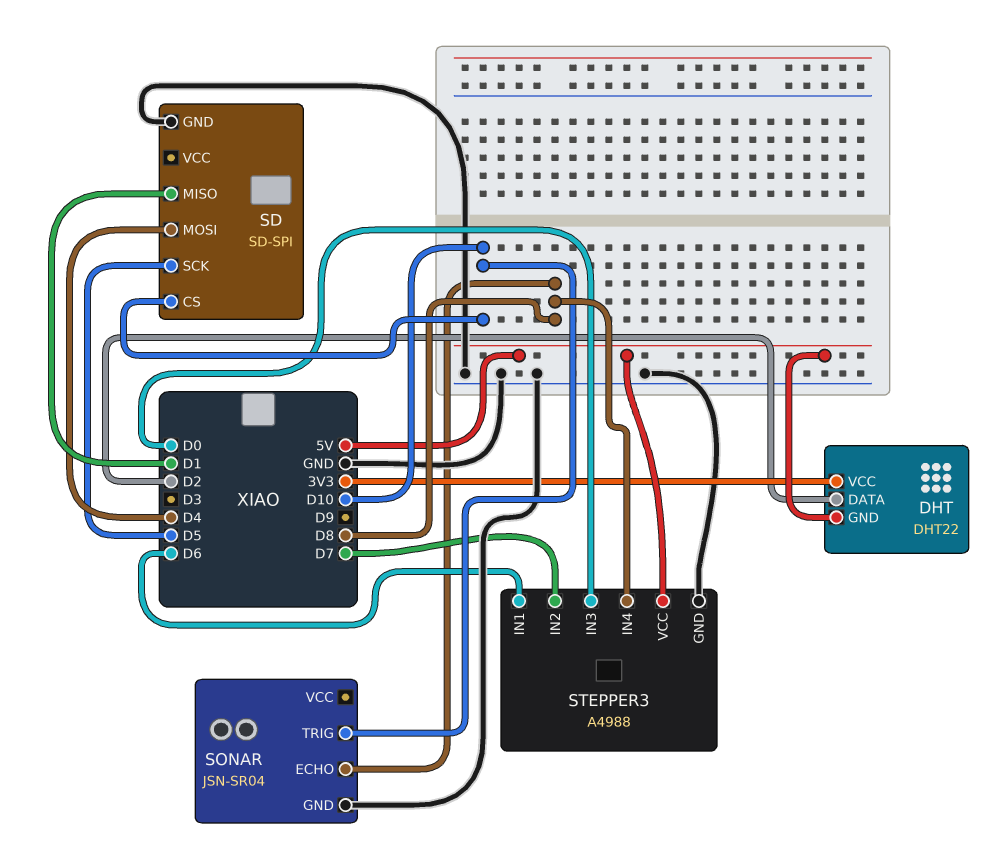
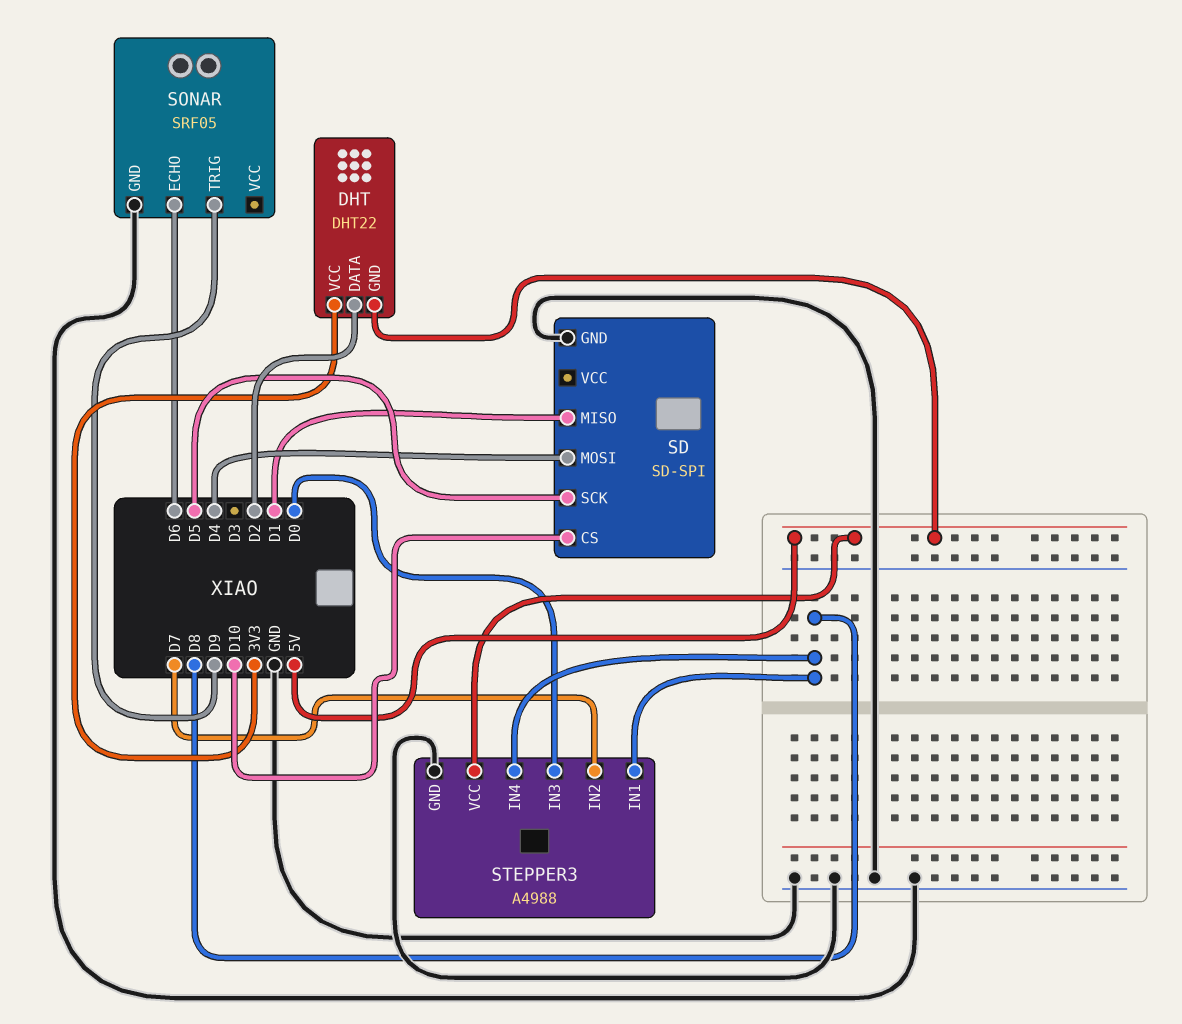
SONAR: JSN-SR04 -> SRF05
SONAR pin ECHO: D8 -> D6
SONAR pin TRIG: D10 -> D9
STEPPER3 pin IN1: D6 -> D8

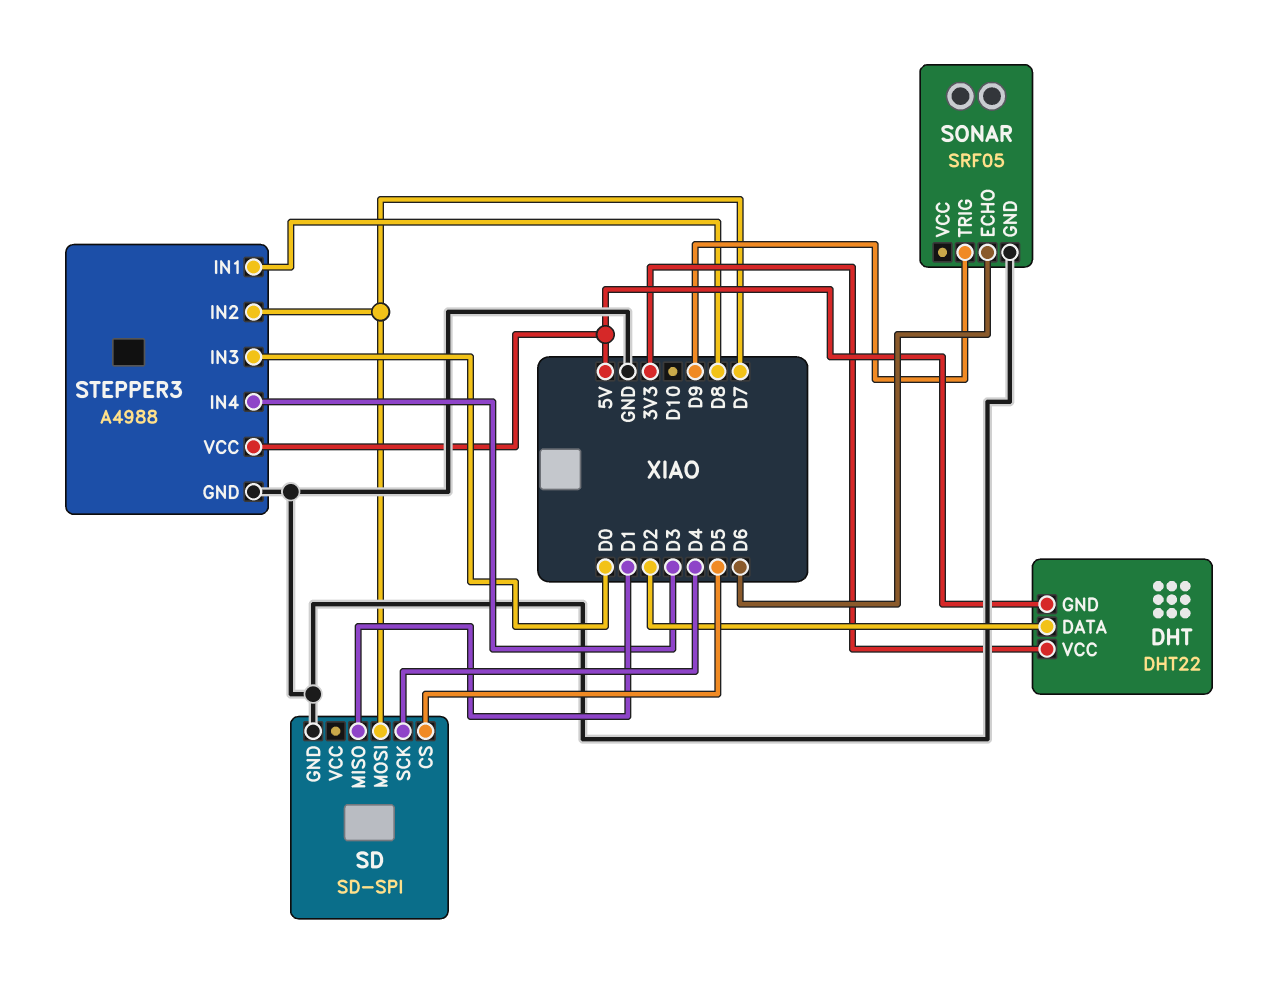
SD pin CS: D10 -> D5
SD pin MOSI: D4 -> D7
SD pin SCK: D5 -> D4
STEPPER3 pin IN4: D8 -> D3

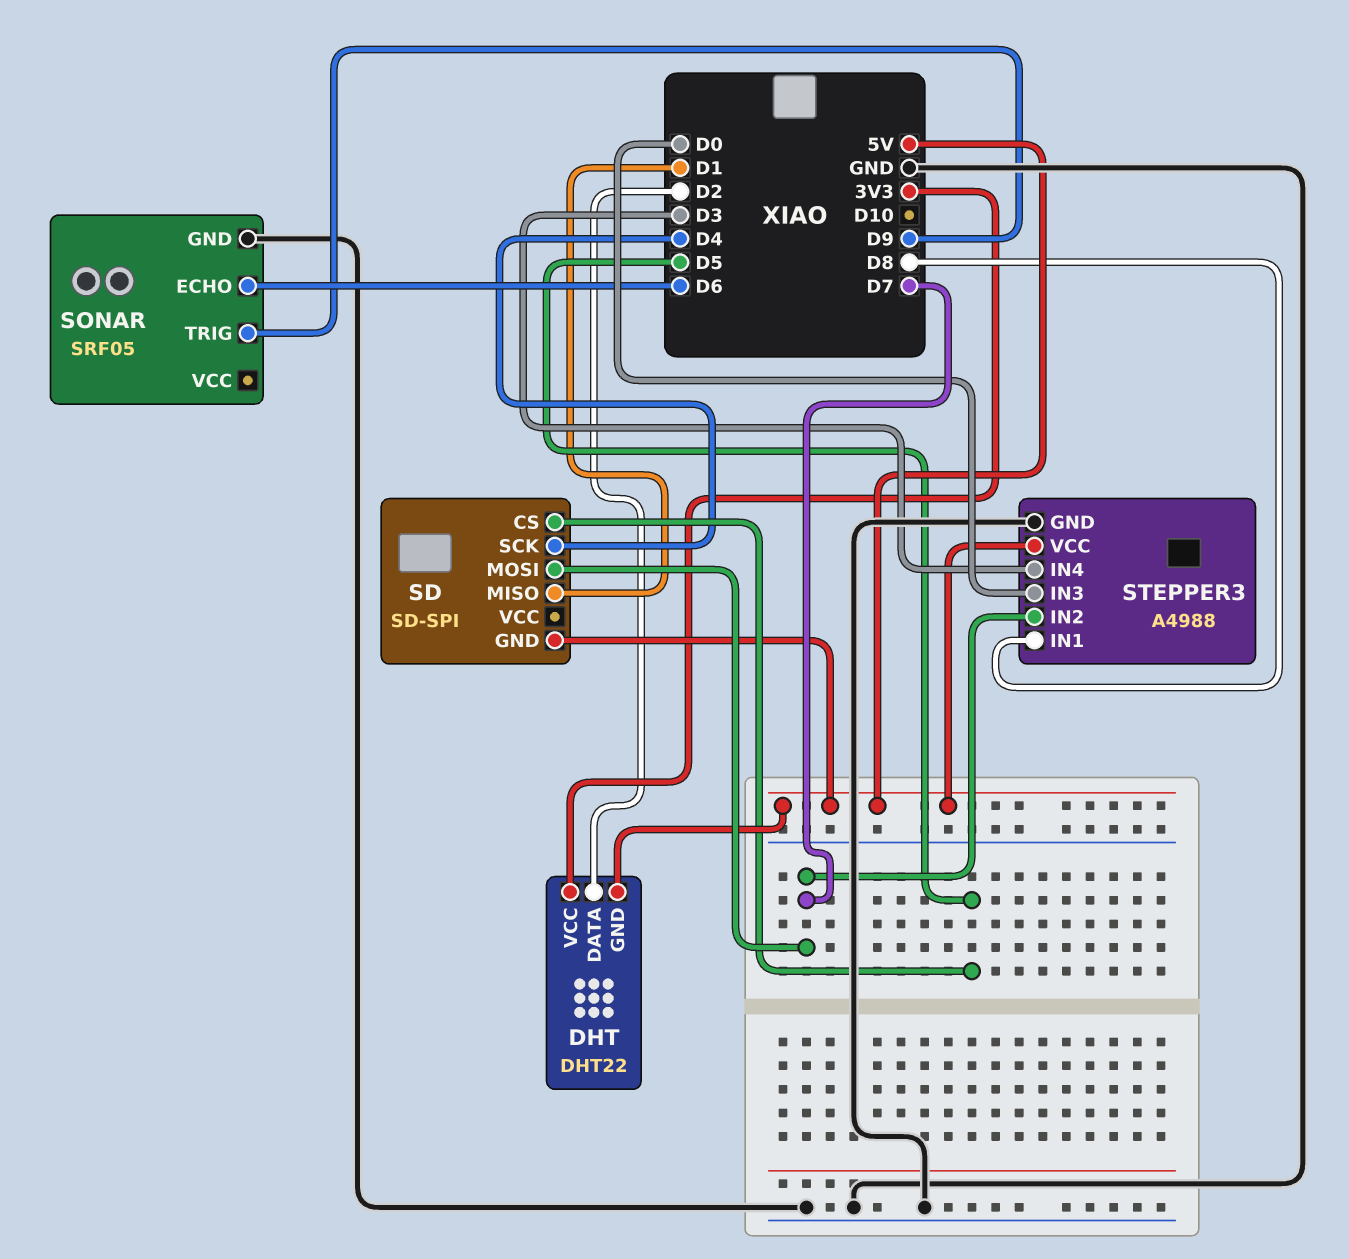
SD pin GND: GND -> 5V

